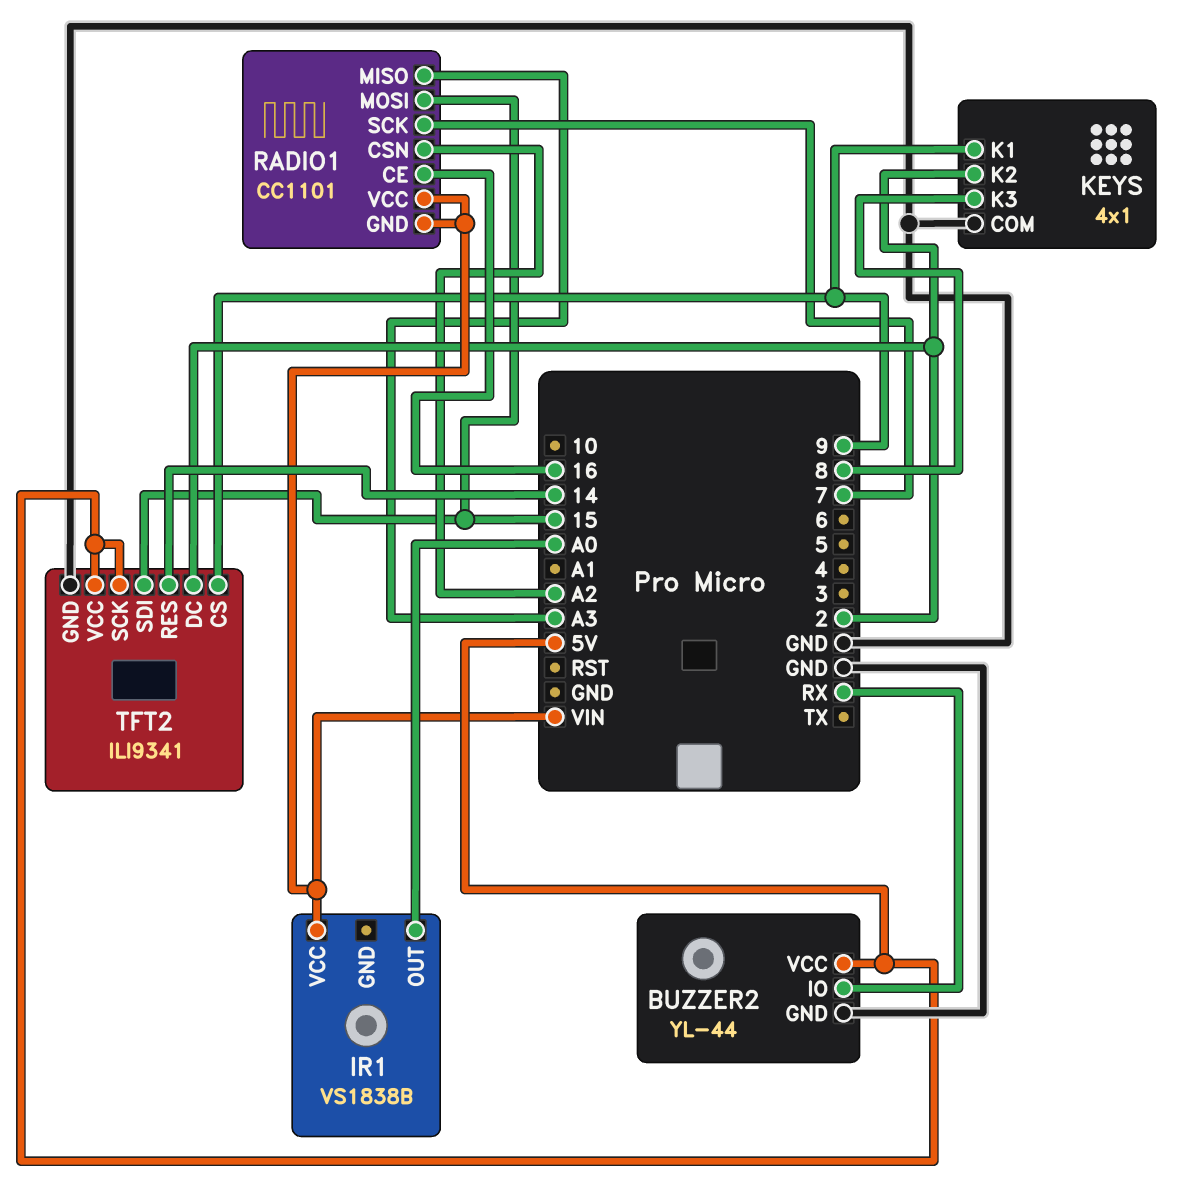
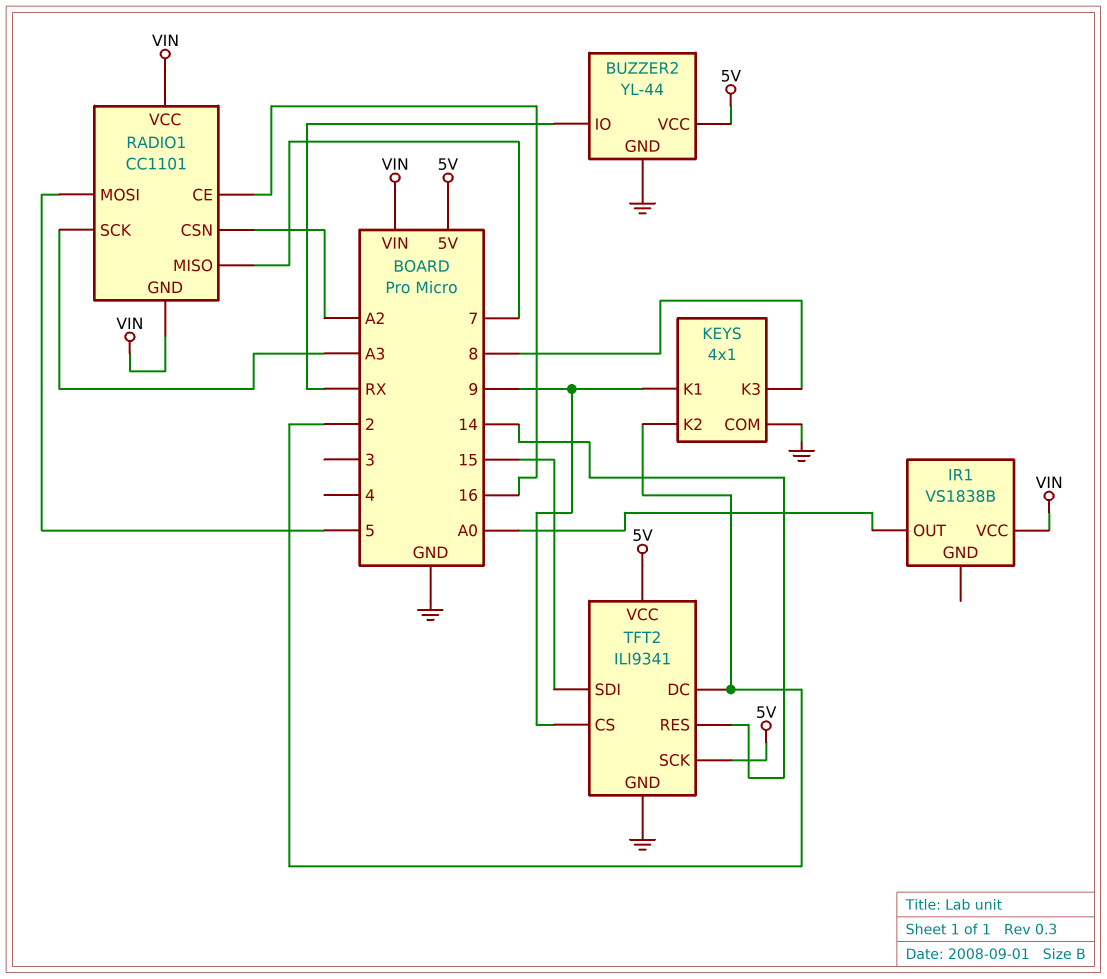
RADIO1 pin MISO: A3 -> 7
RADIO1 pin MOSI: 15 -> 5
RADIO1 pin SCK: 7 -> A3

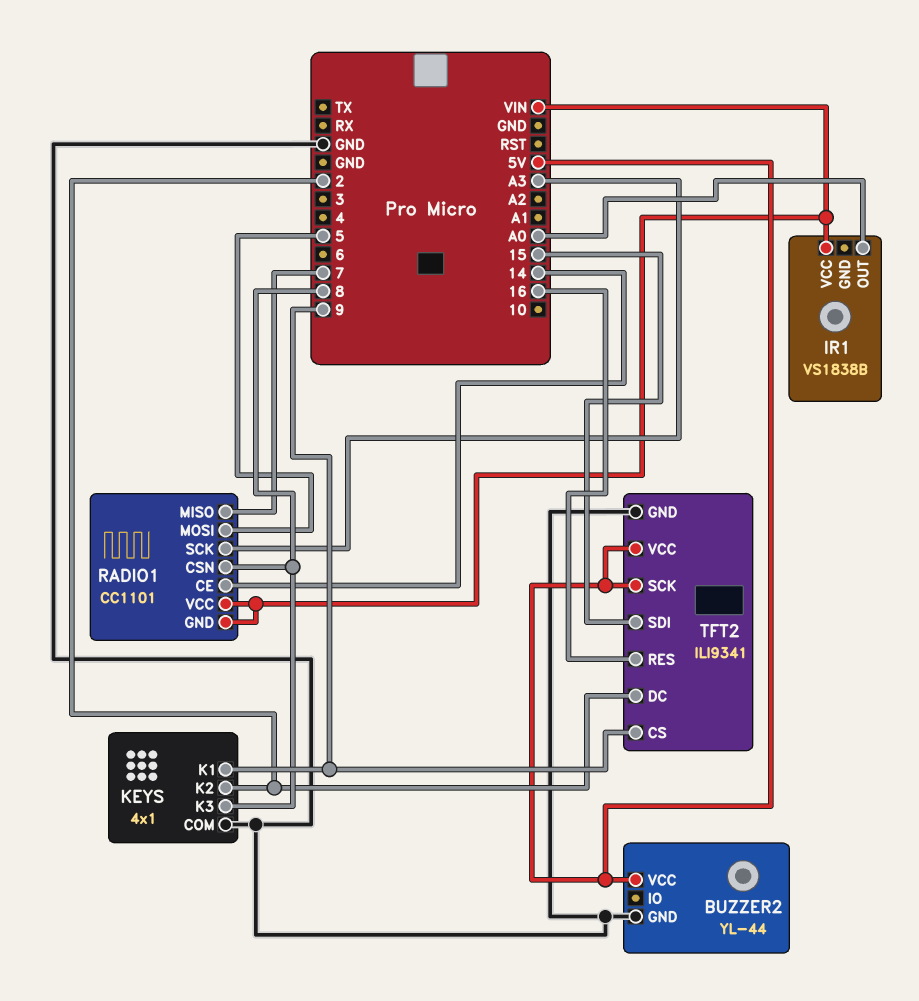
BUZZER2 pin IO: RX -> none
RADIO1 pin CE: 16 -> 14
RADIO1 pin CSN: A2 -> 8
TFT2 pin RES: 14 -> 16

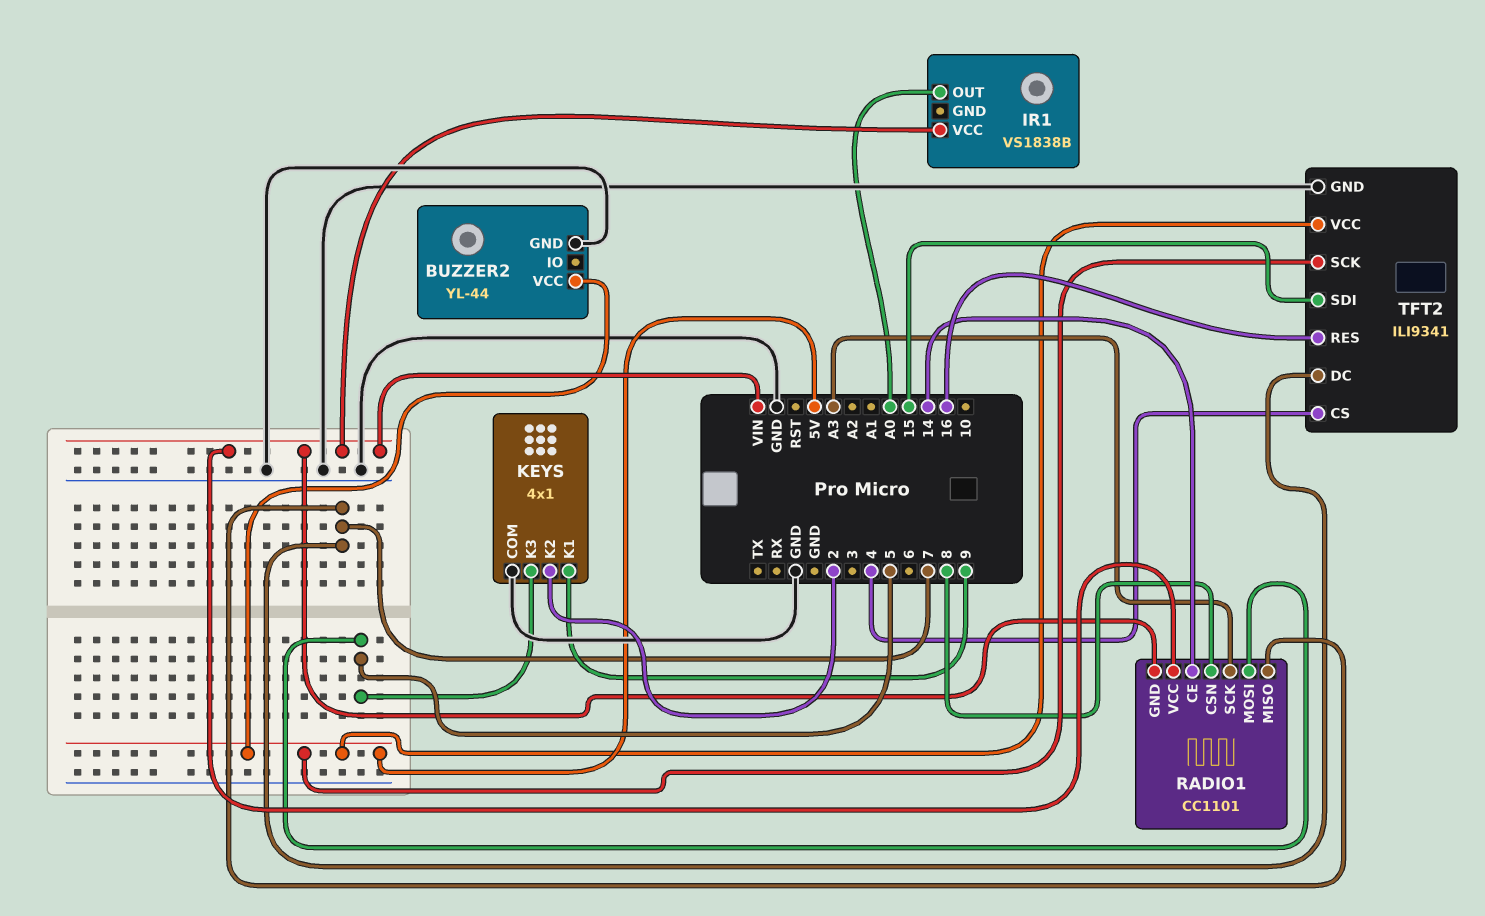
KEYS pin K3: 8 -> 5
TFT2 pin CS: 9 -> 4
TFT2 pin DC: 2 -> 7

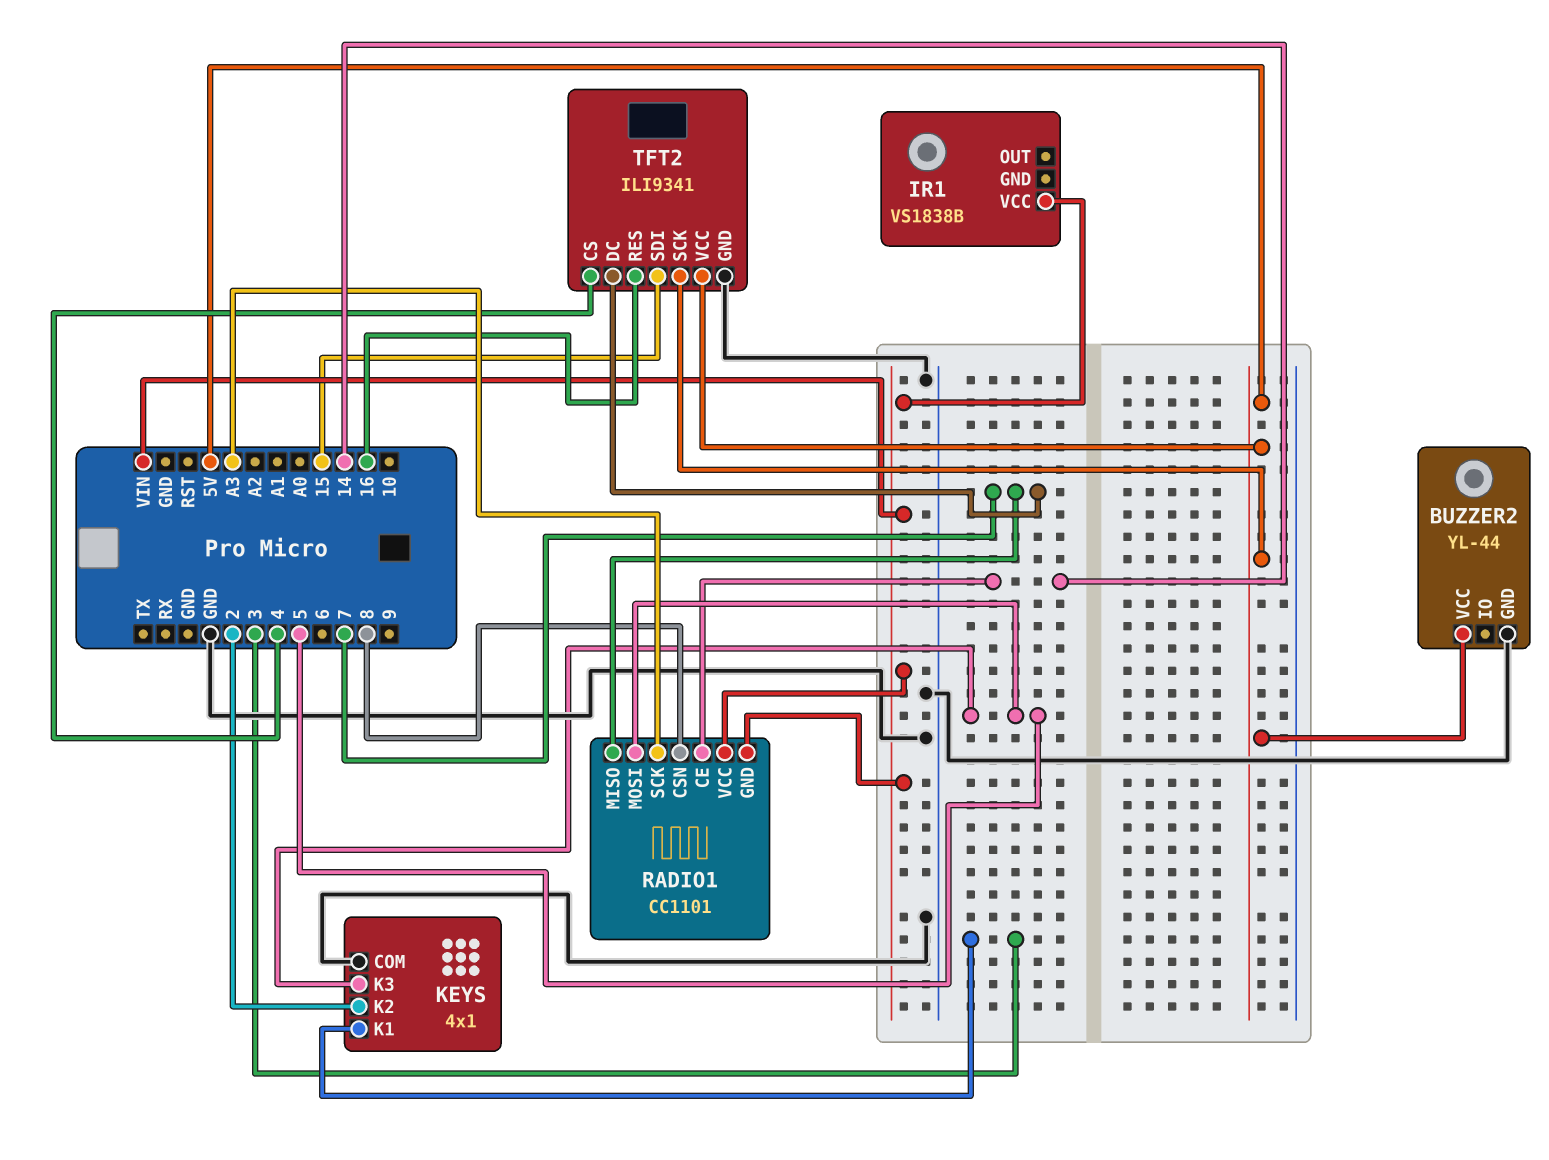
IR1 pin OUT: A0 -> none
KEYS pin K1: 9 -> 3

